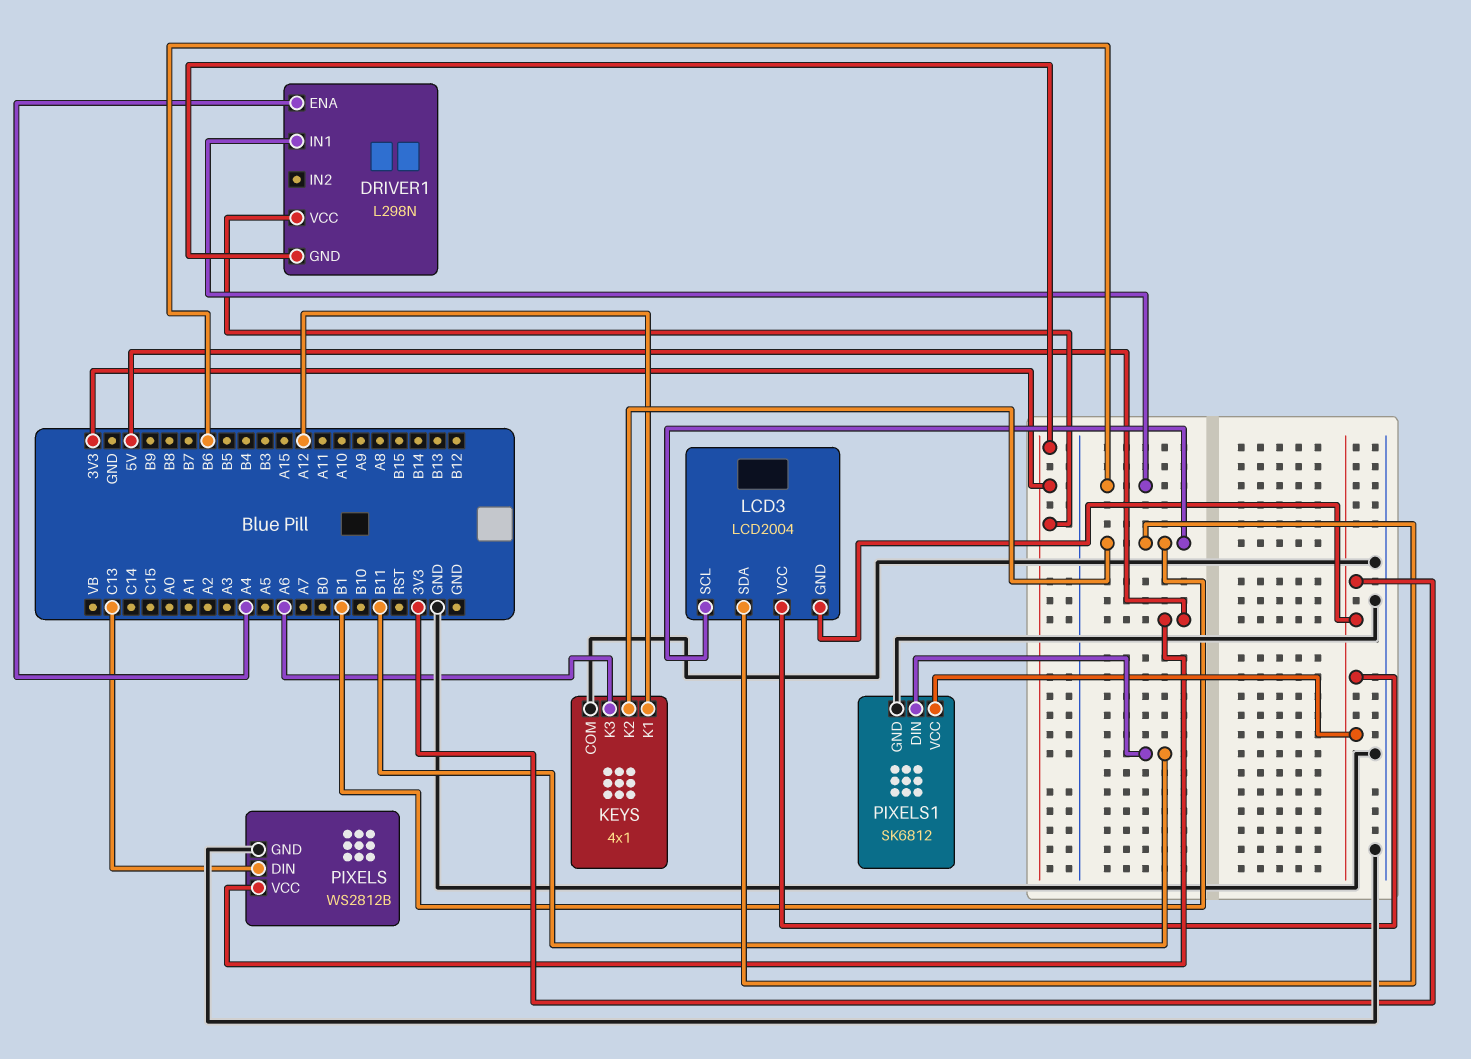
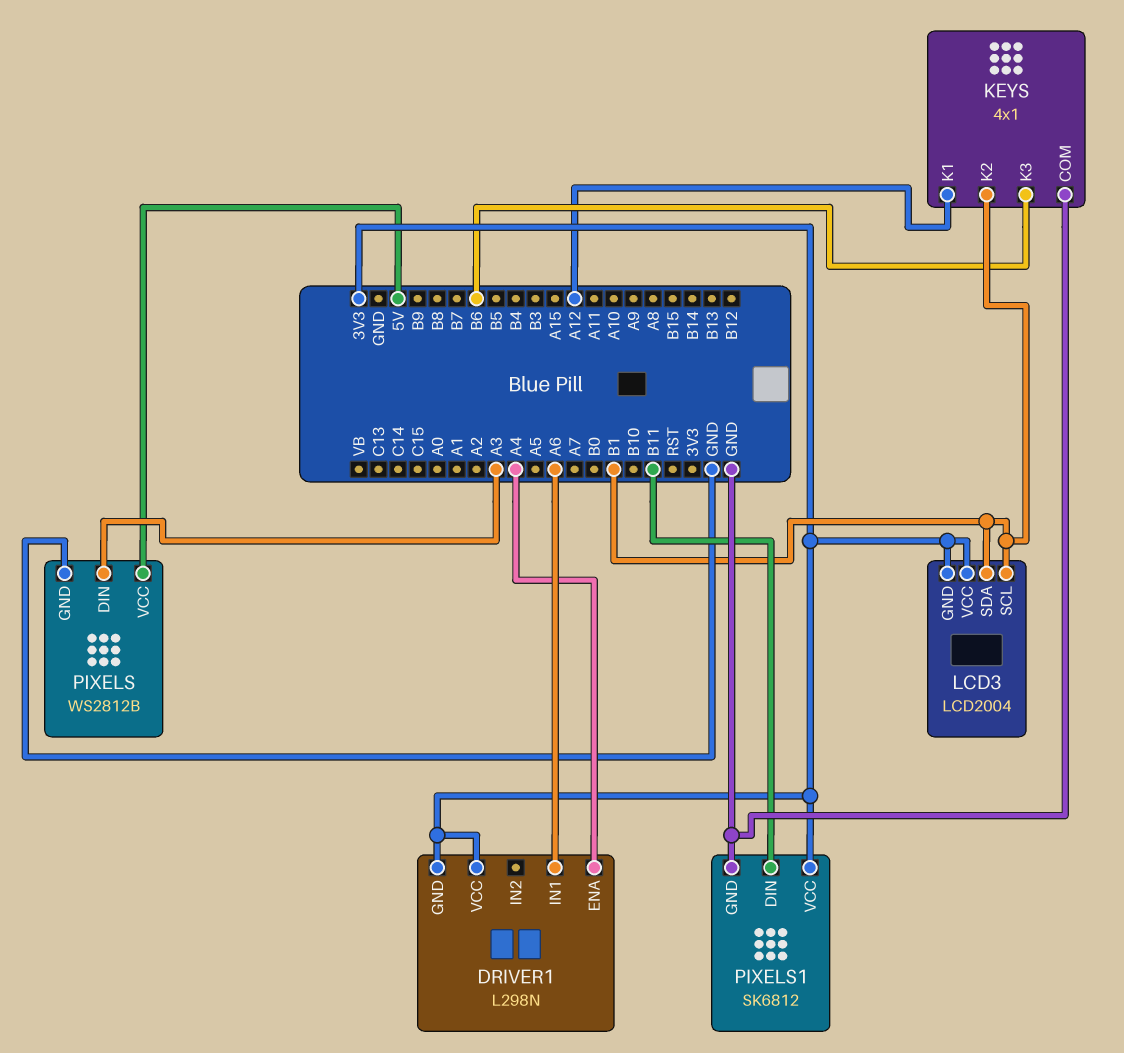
DRIVER1 pin IN1: B6 -> A6
KEYS pin K3: A6 -> B6
PIXELS pin DIN: C13 -> A3

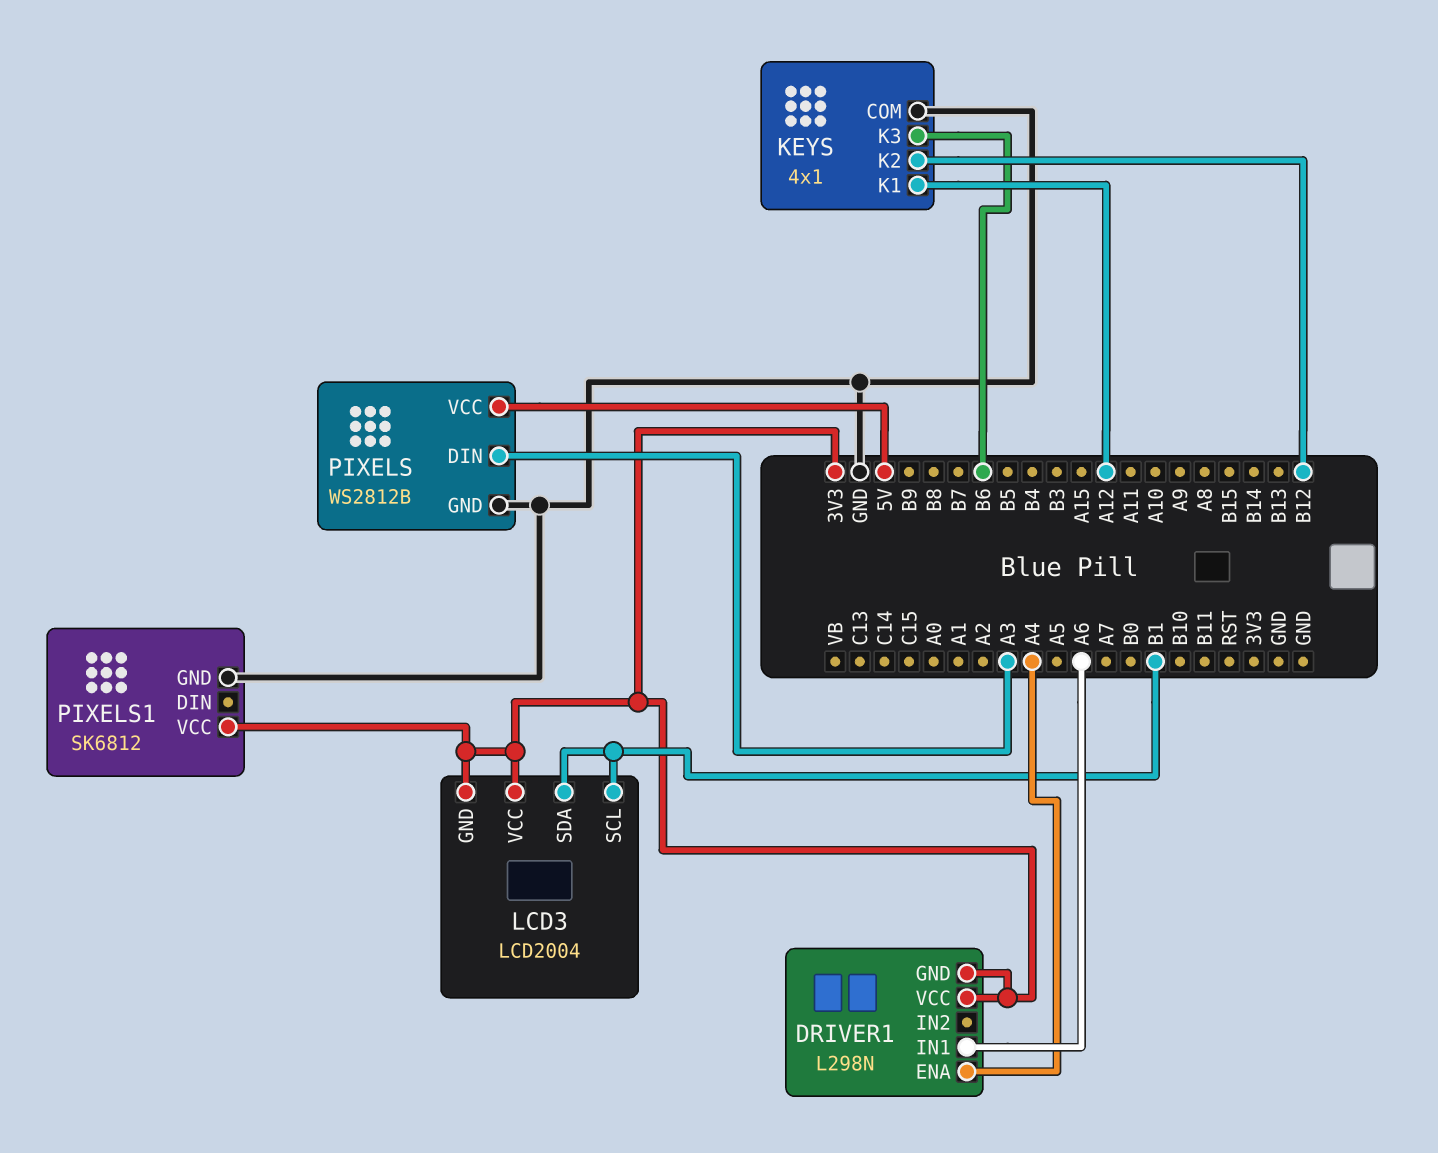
KEYS pin K2: B1 -> B12
PIXELS1 pin DIN: B11 -> none

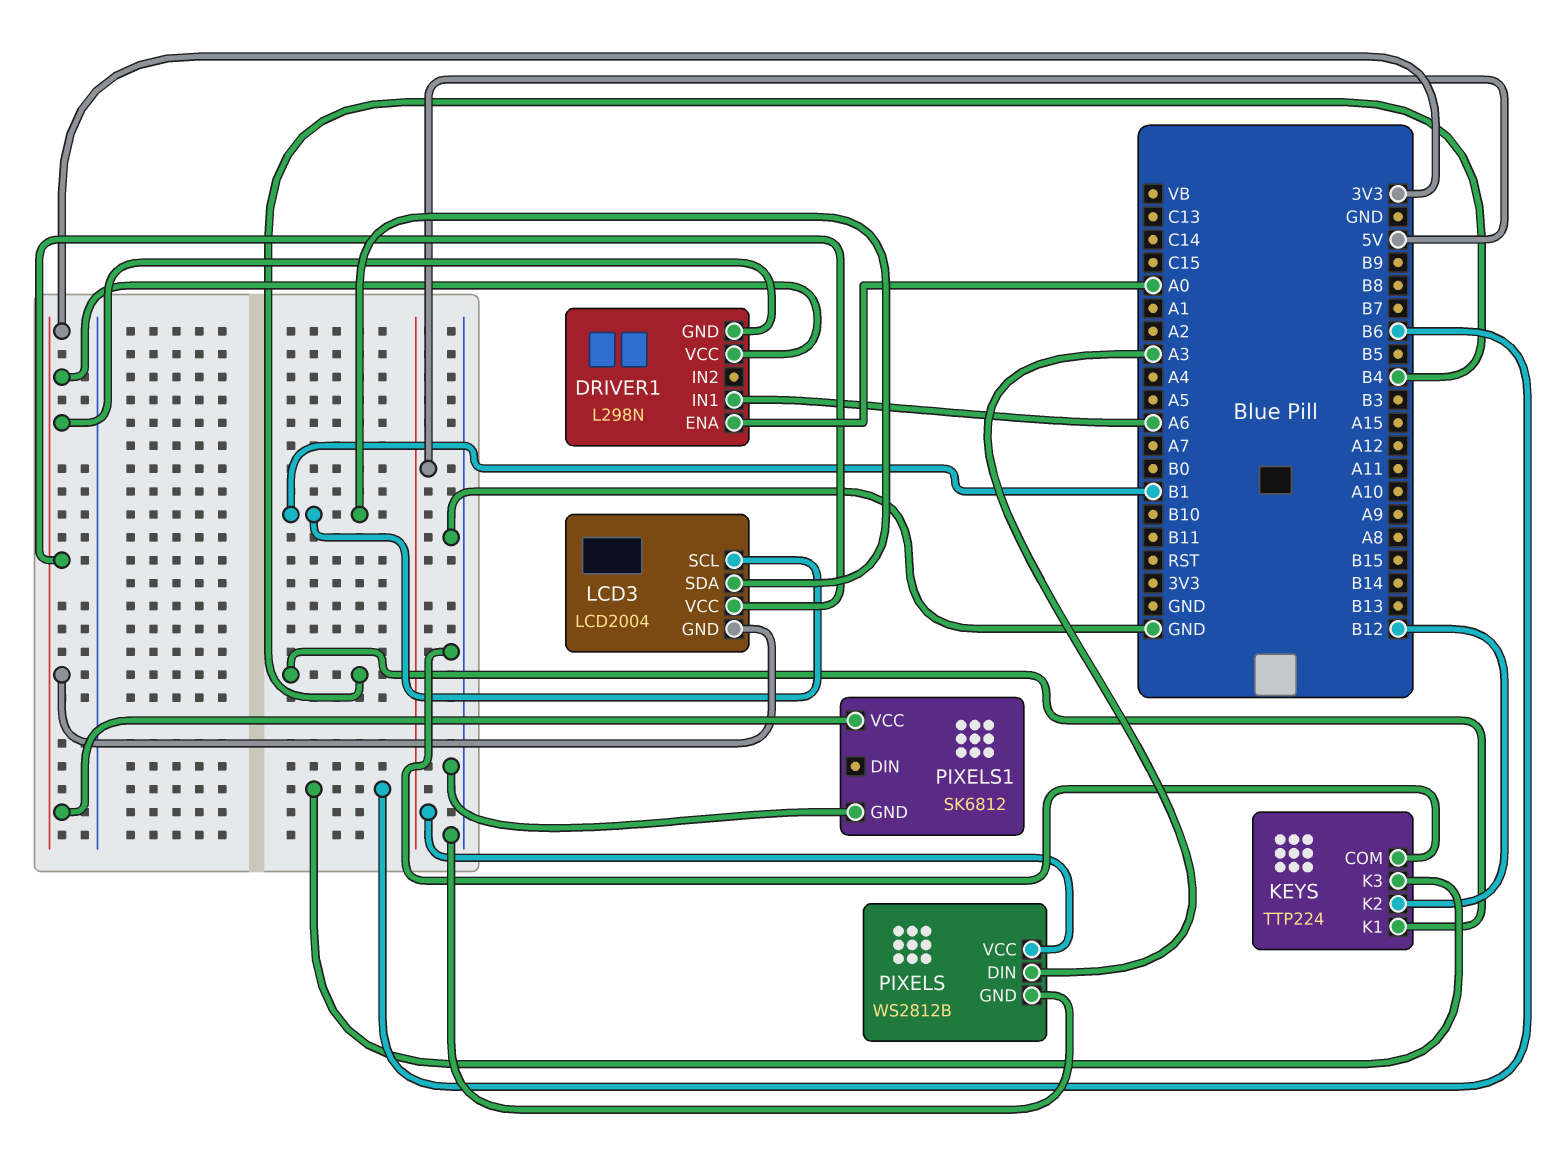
DRIVER1 pin ENA: A4 -> A0
KEYS: 4x1 -> TTP224
KEYS pin K1: A12 -> B4

